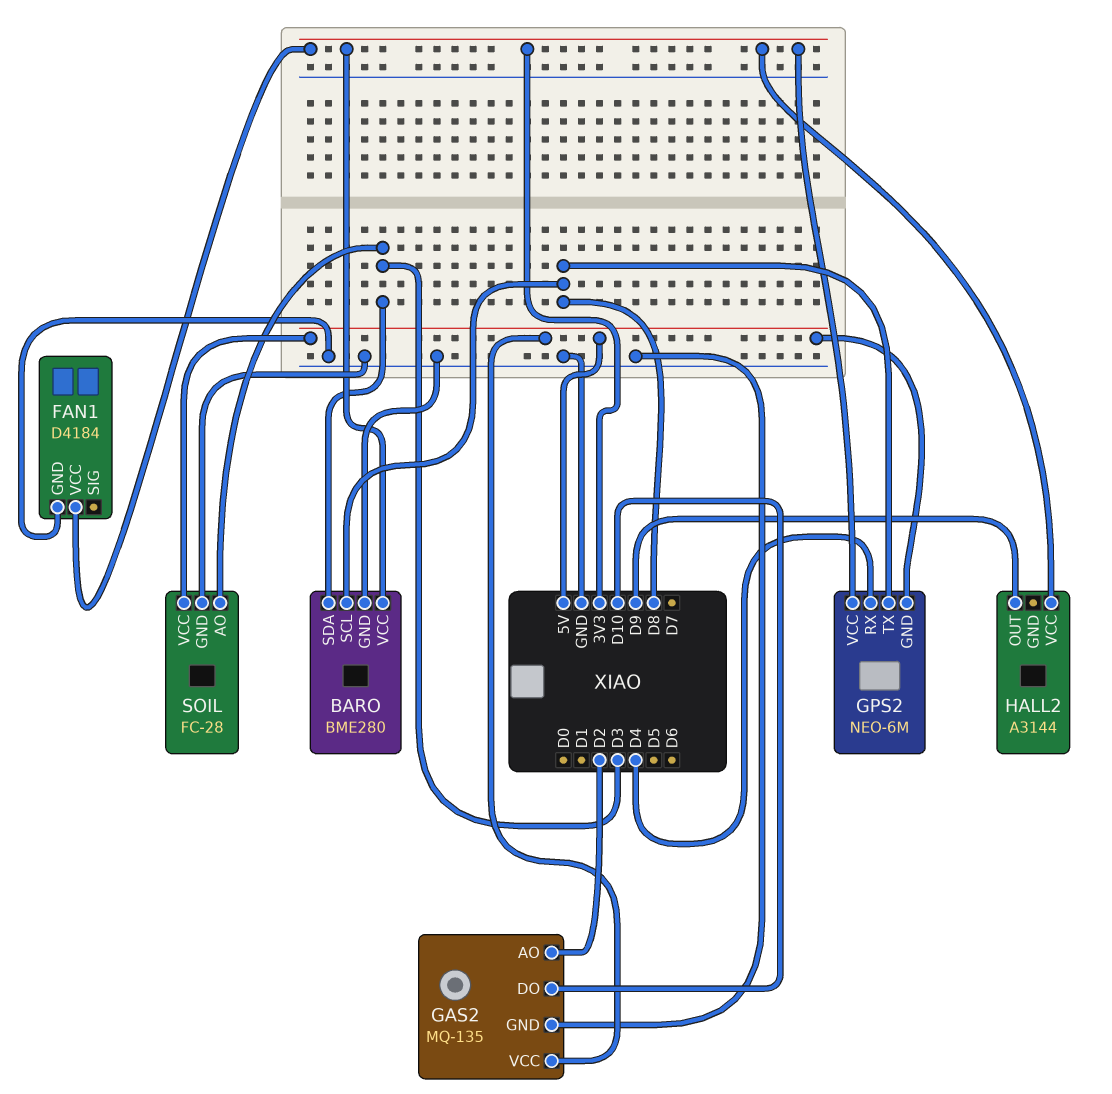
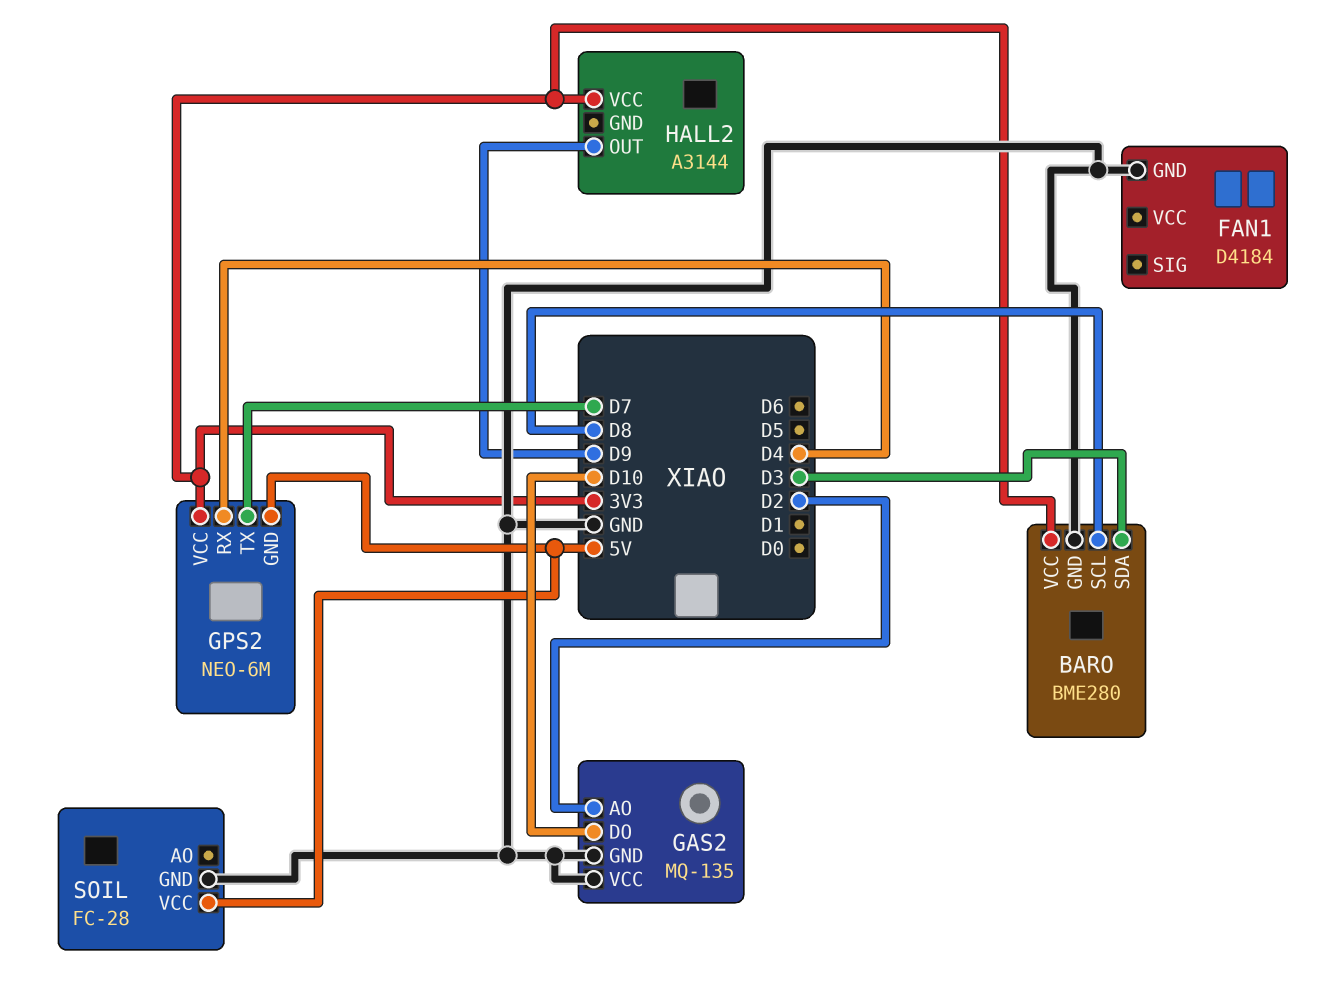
FAN1 pin VCC: 3V3 -> none
GAS2 pin VCC: 5V -> GND
GPS2 pin TX: D8 -> D7
SOIL pin AO: D3 -> none

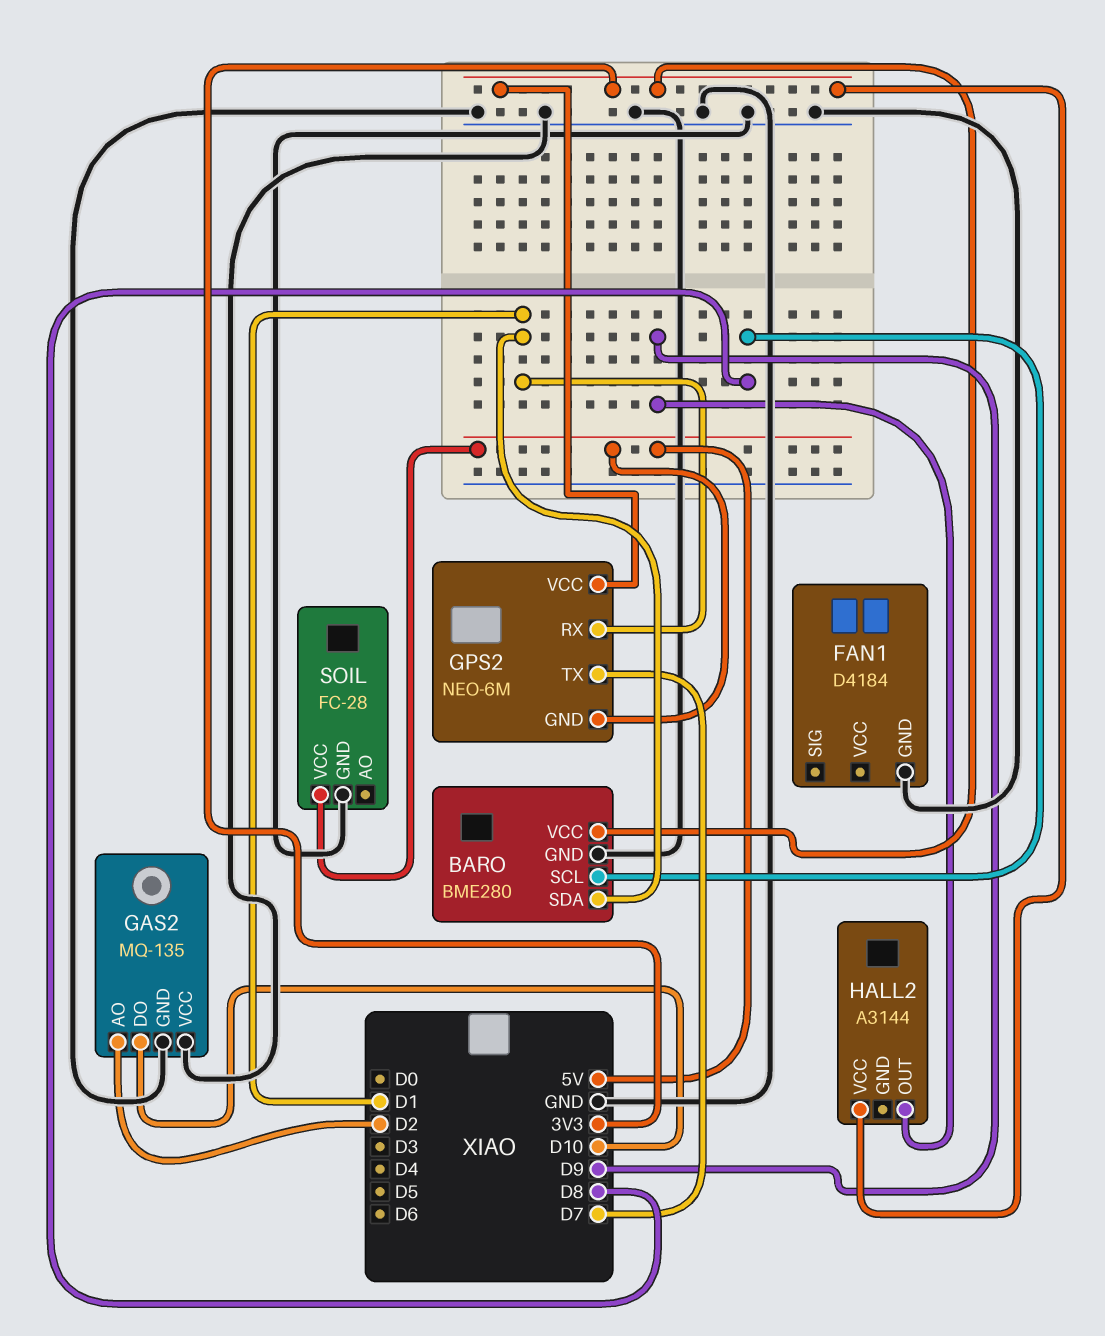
BARO pin SDA: D3 -> D1
GPS2 pin RX: D4 -> D1

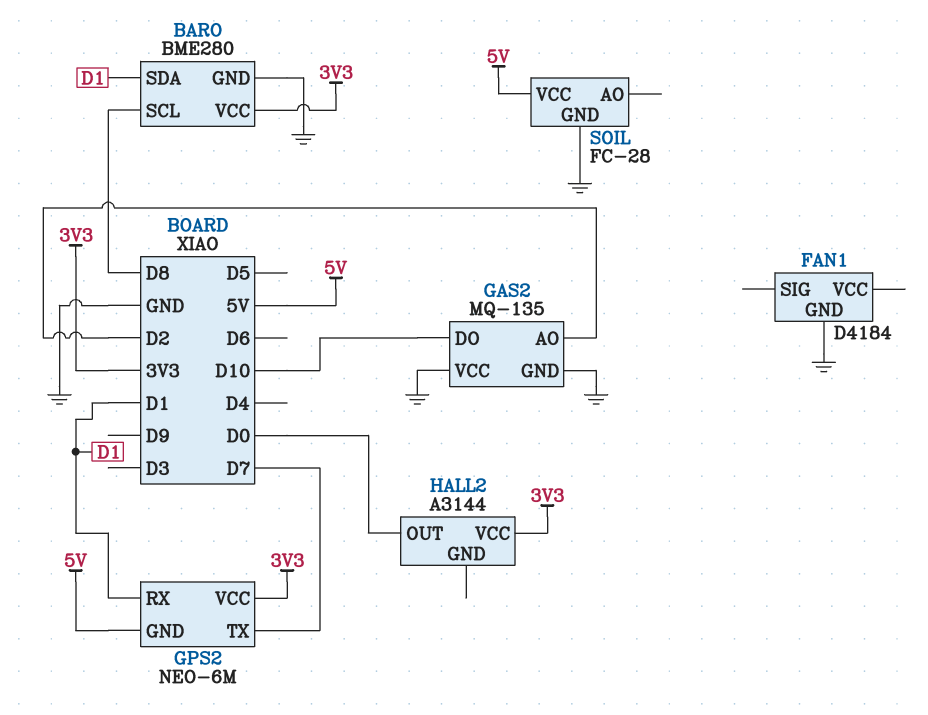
HALL2 pin OUT: D9 -> D0

